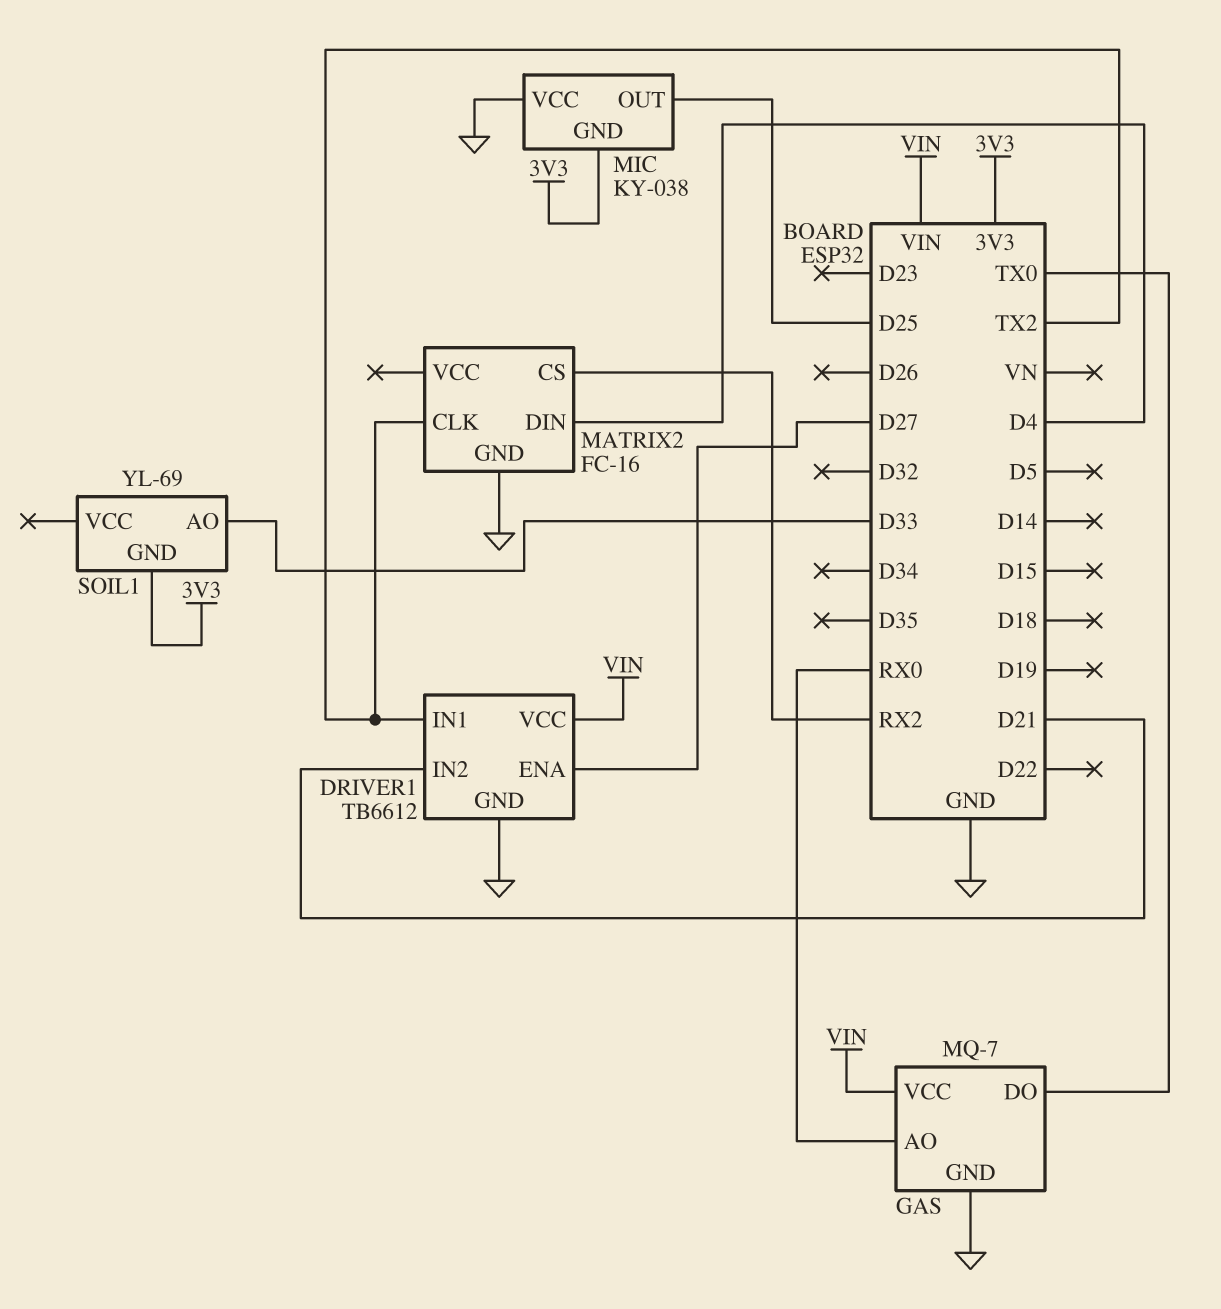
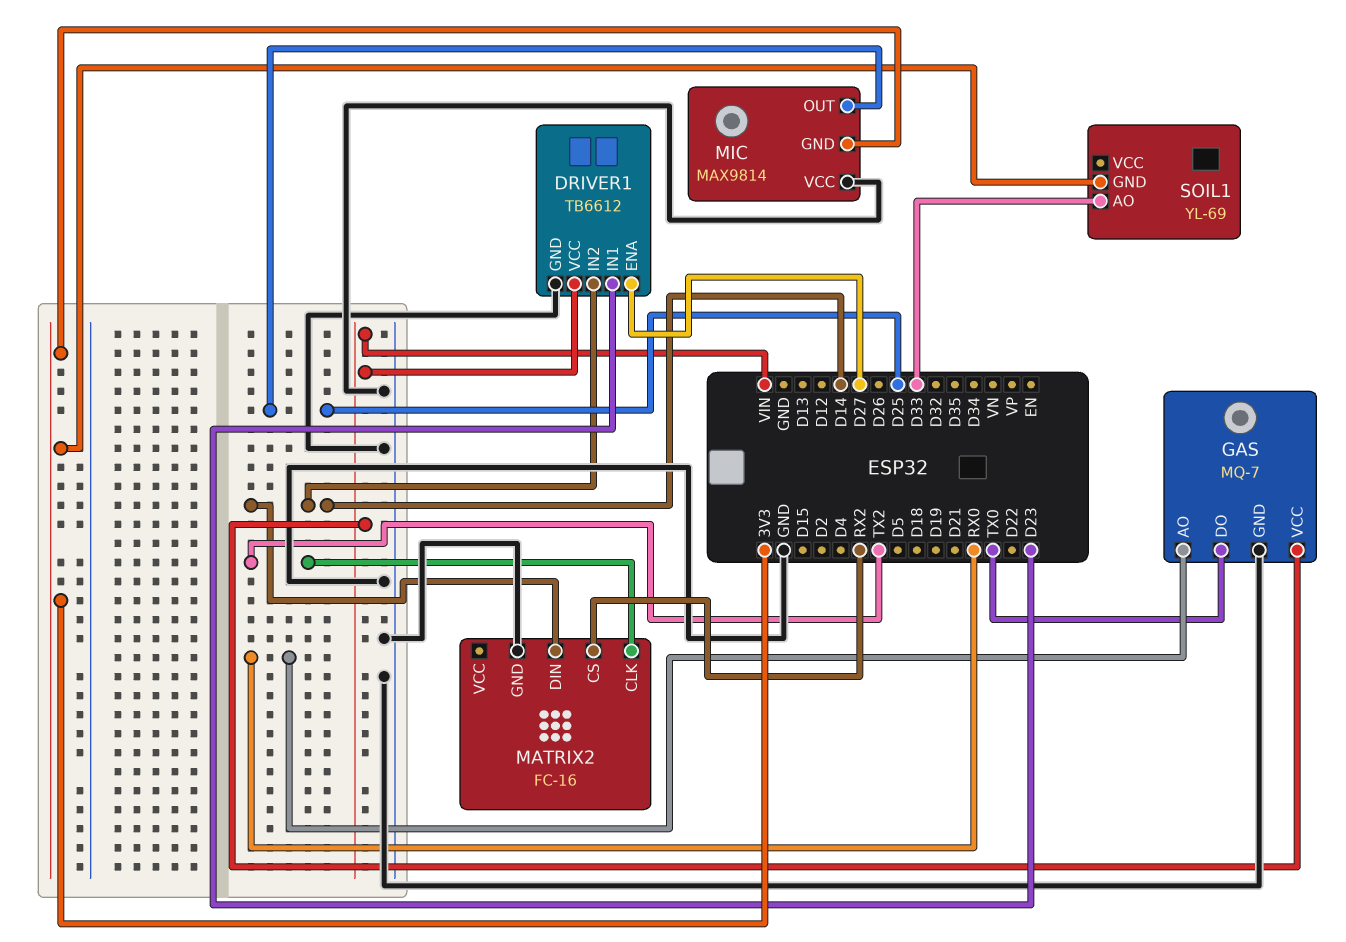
DRIVER1 pin IN1: TX2 -> D23
DRIVER1 pin IN2: D21 -> D14
MATRIX2 pin DIN: D4 -> D14
MIC: KY-038 -> MAX9814

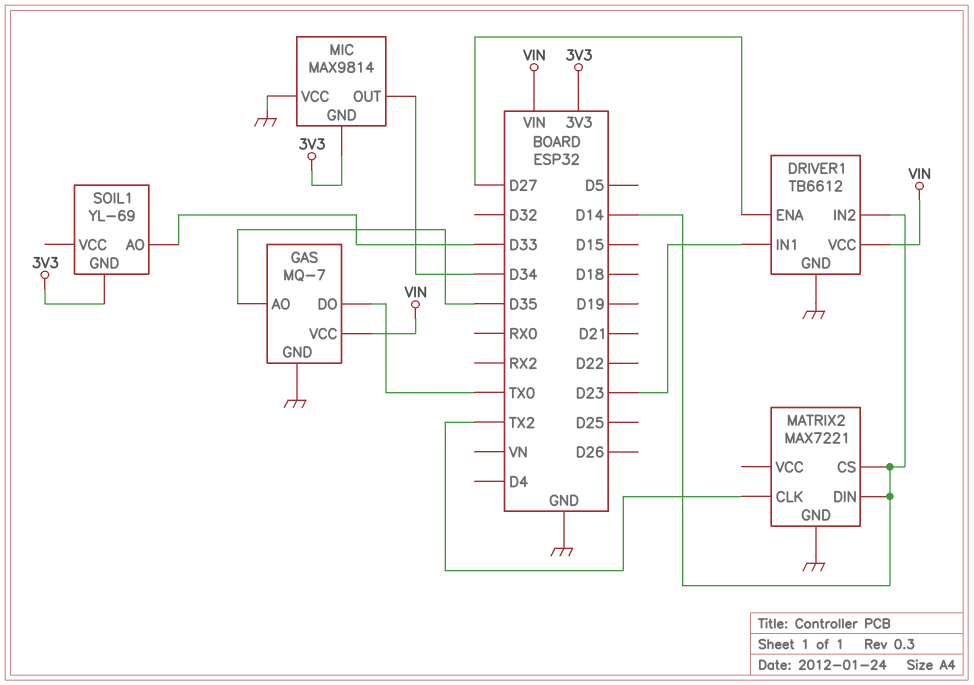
GAS pin AO: RX0 -> D35
MATRIX2: FC-16 -> MAX7221
MATRIX2 pin CS: RX2 -> D14
MIC pin OUT: D25 -> D34

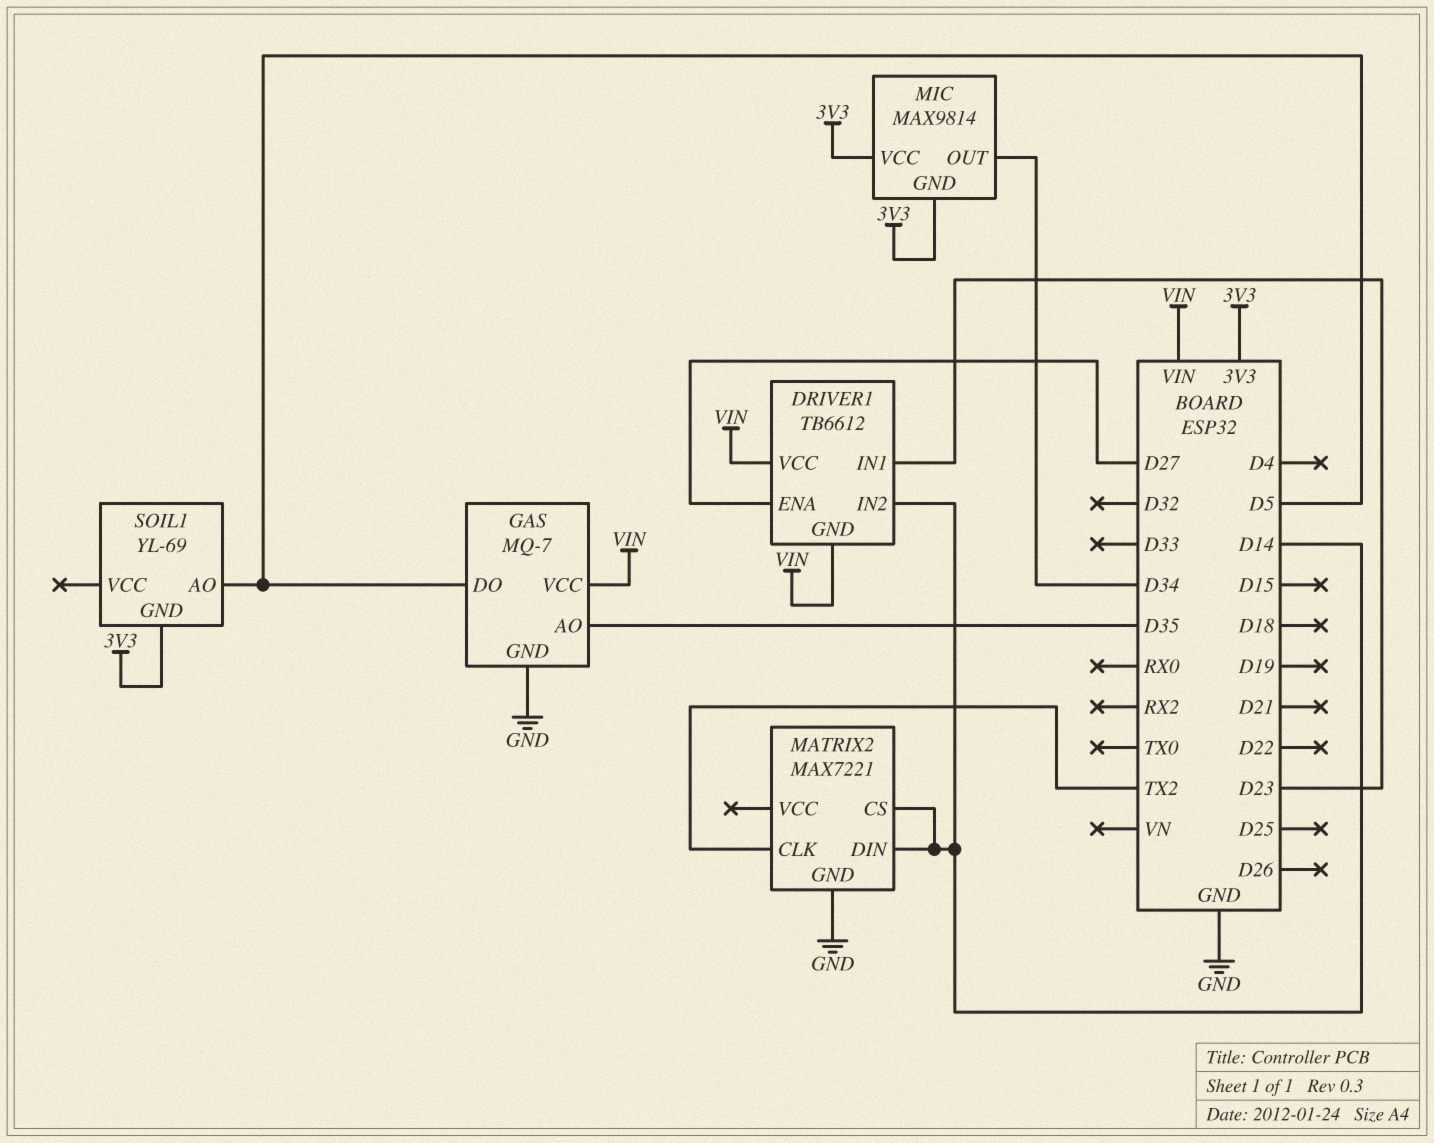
DRIVER1 pin GND: GND -> VIN
GAS pin DO: TX0 -> D5
MIC pin VCC: GND -> 3V3
SOIL1 pin AO: D33 -> D5

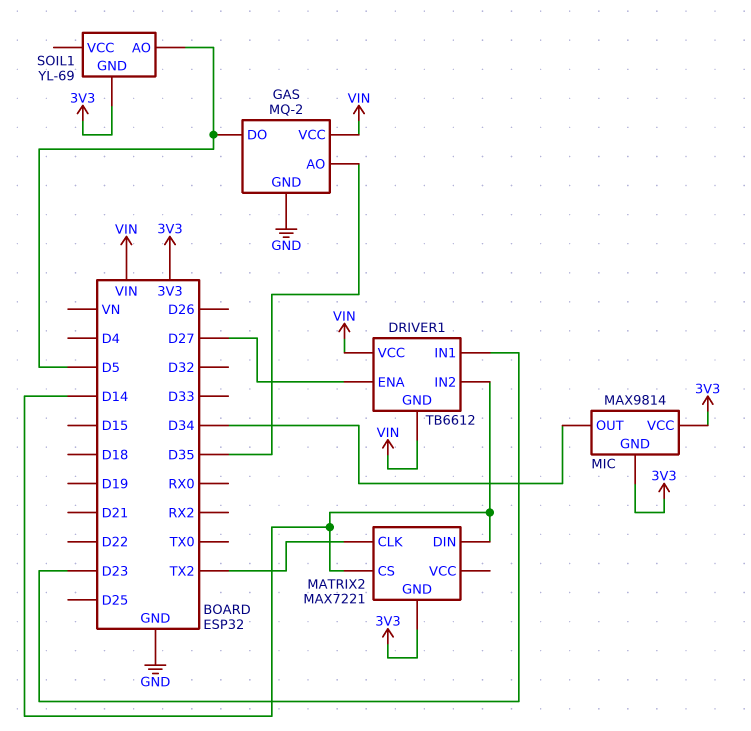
GAS: MQ-7 -> MQ-2
MATRIX2 pin GND: GND -> 3V3

